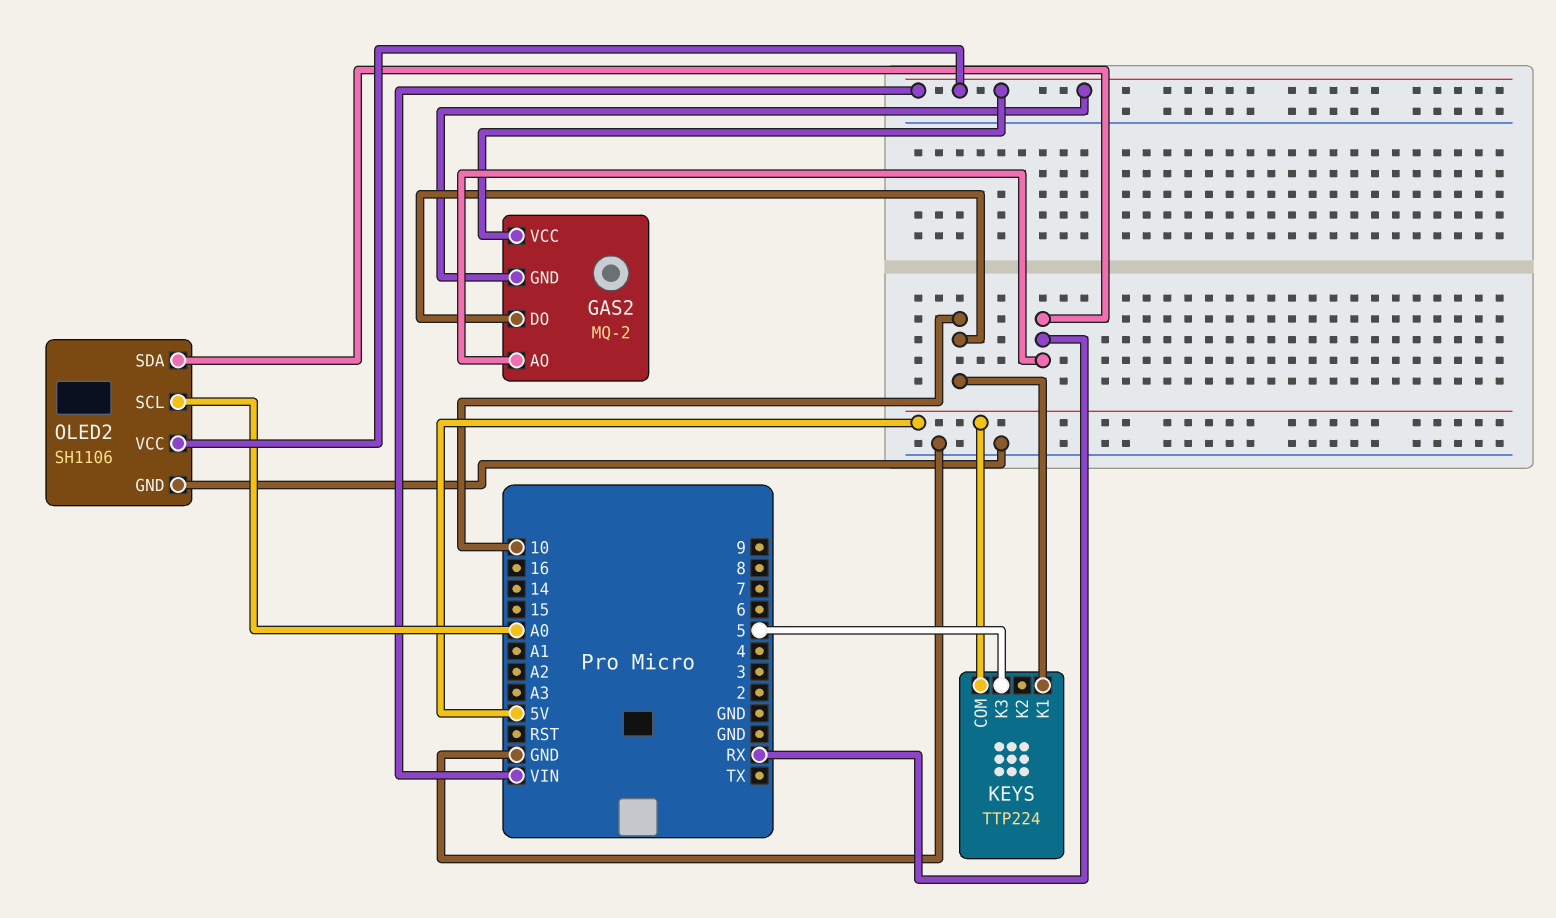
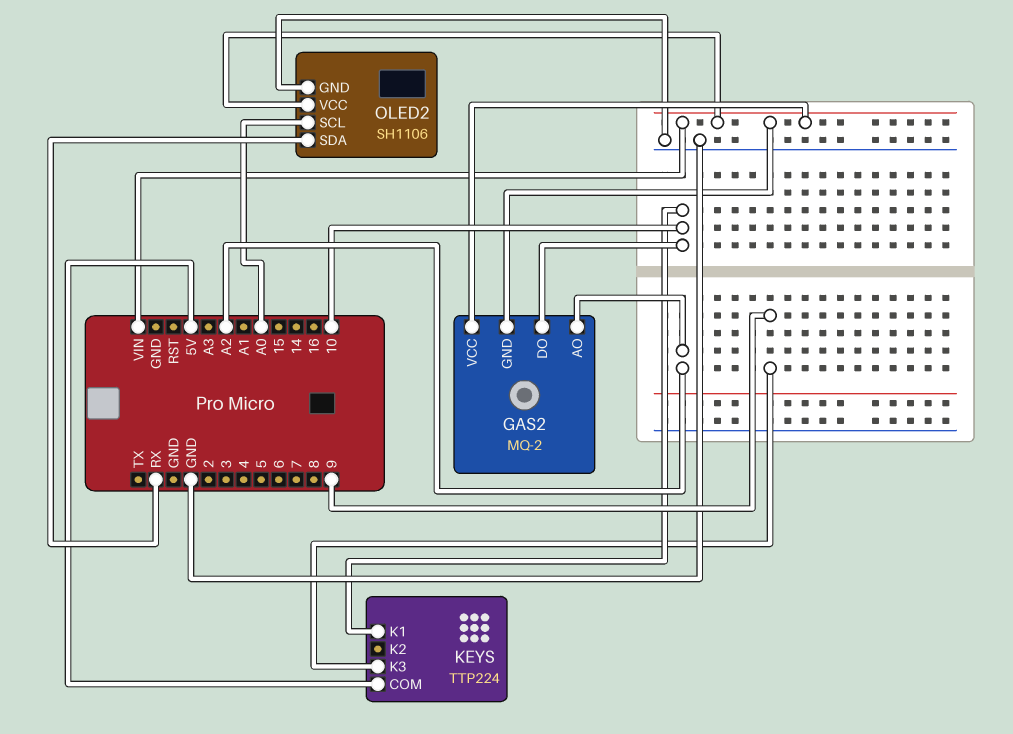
GAS2 pin AO: RX -> A2
KEYS pin K3: 5 -> 9

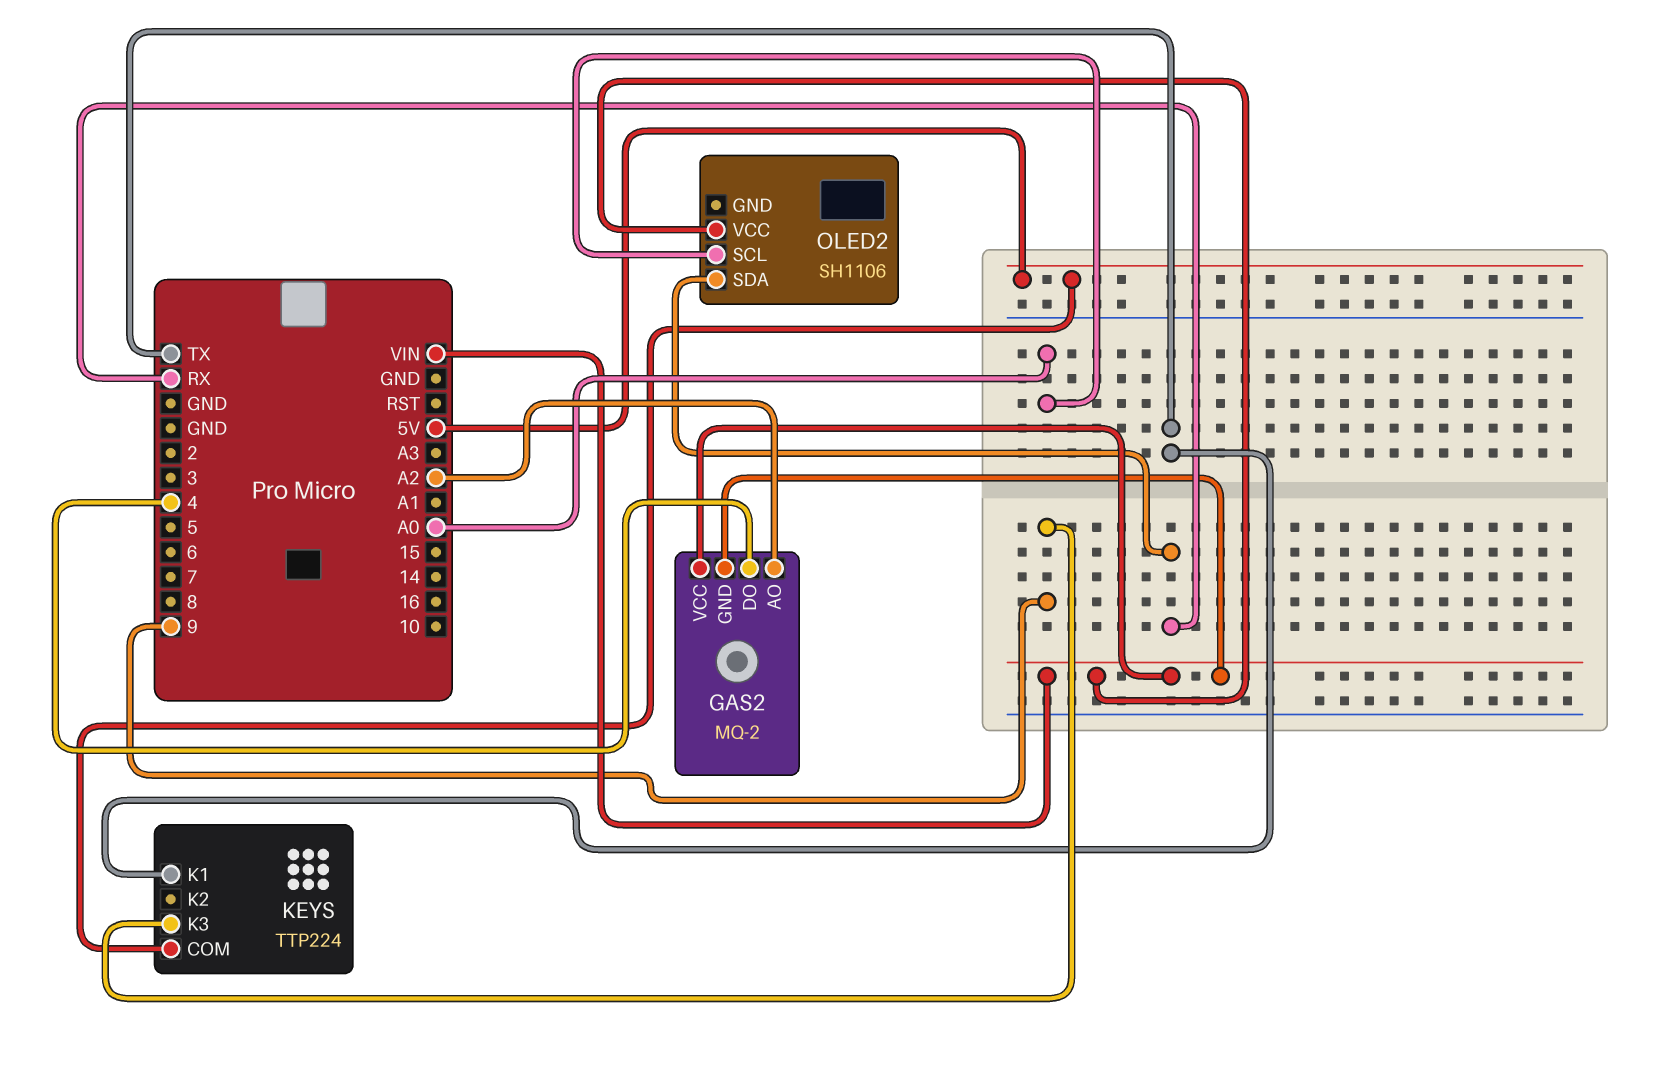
GAS2 pin DO: 10 -> 4
KEYS pin K1: 10 -> TX
OLED2 pin GND: GND -> none

